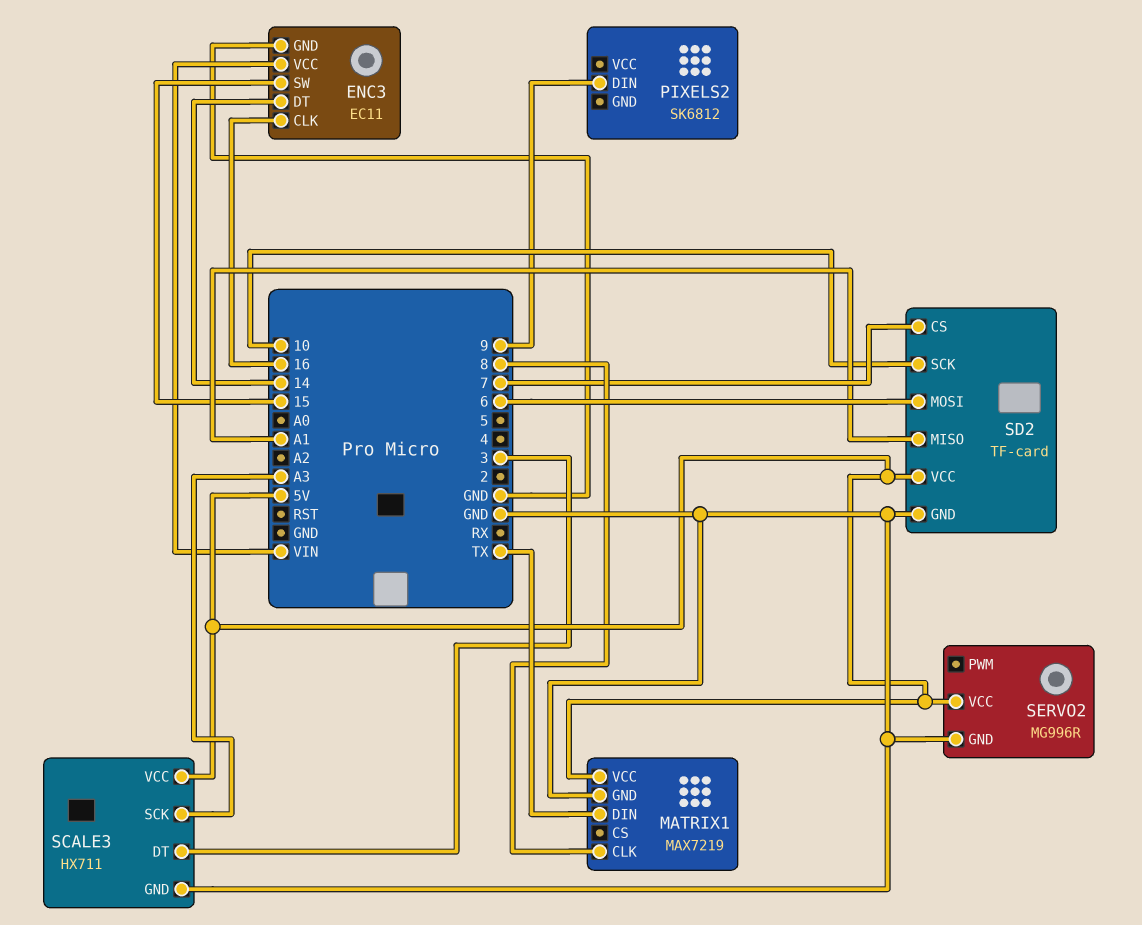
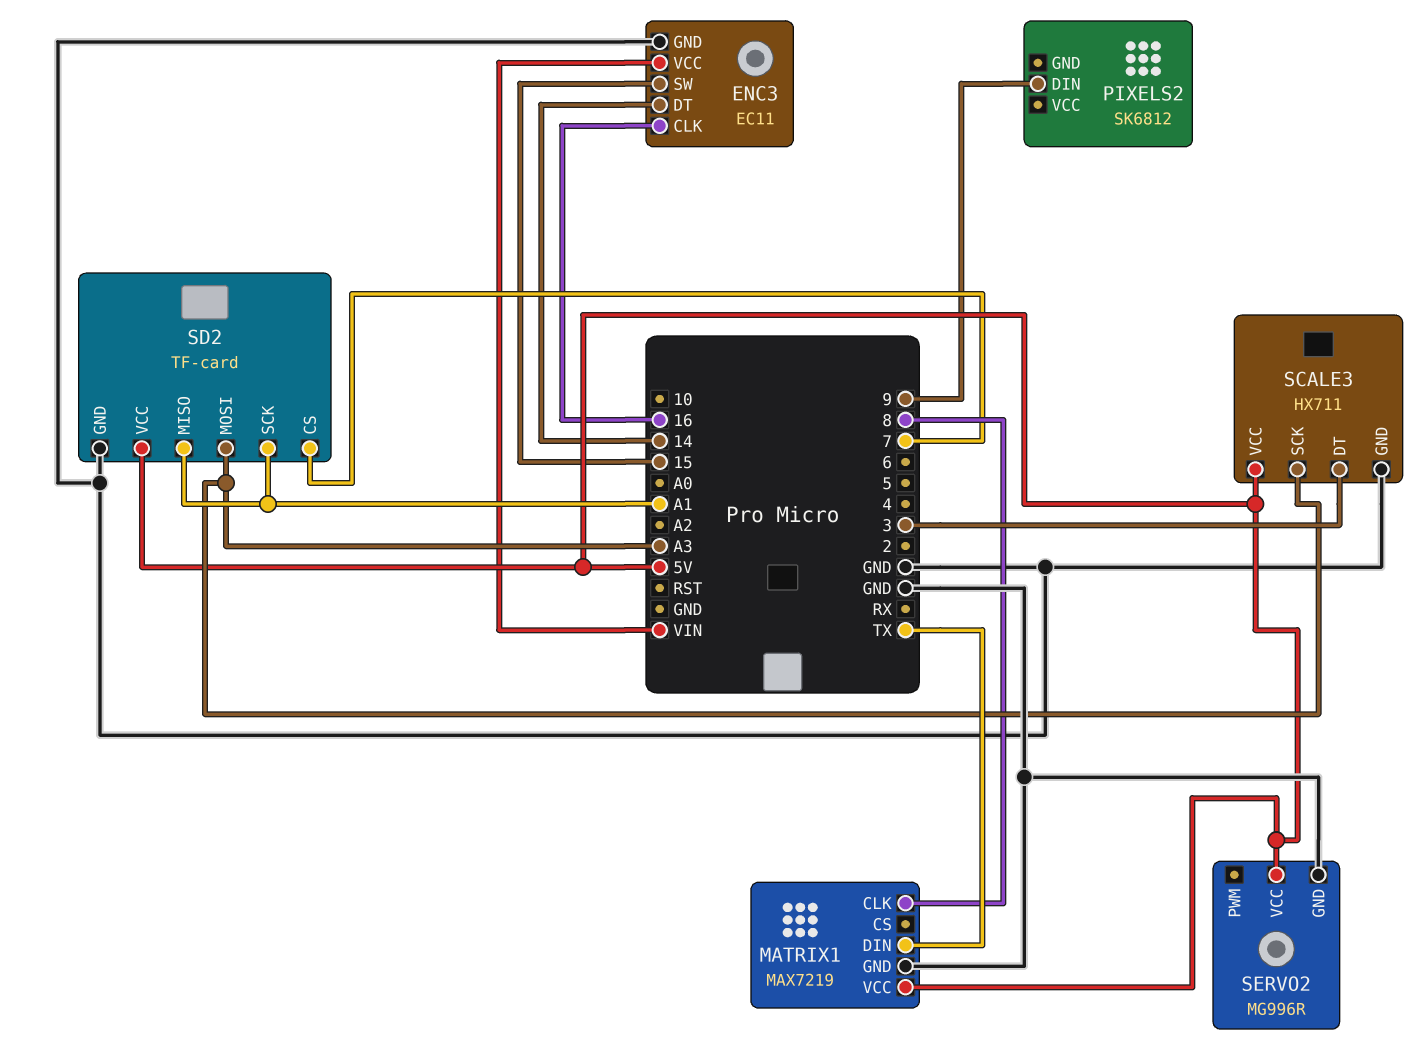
SD2 pin MOSI: 6 -> A3
SD2 pin SCK: 10 -> A1

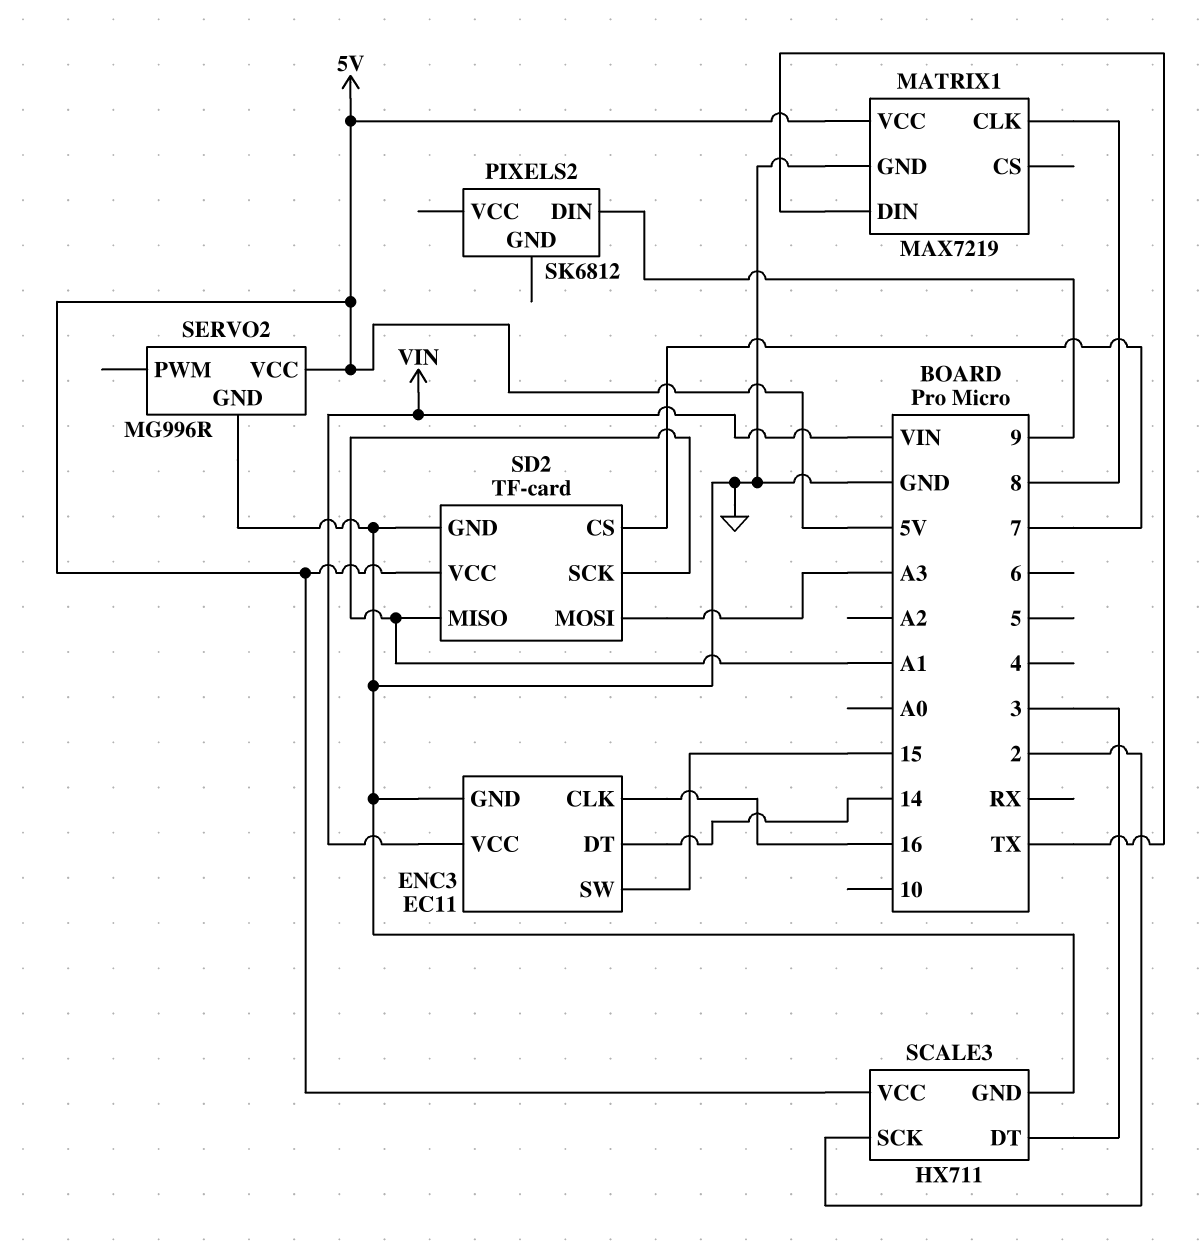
SCALE3 pin SCK: A3 -> 2

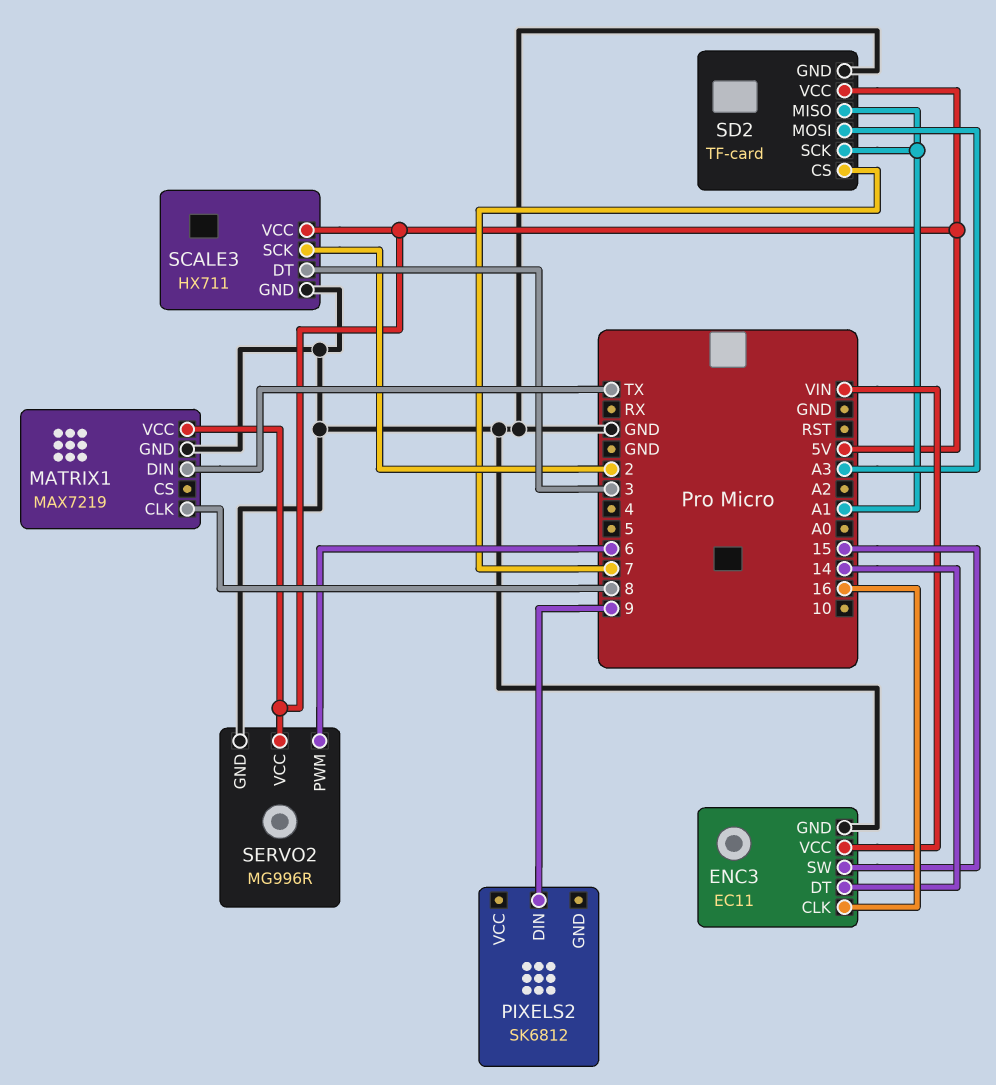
SERVO2 pin PWM: none -> 6

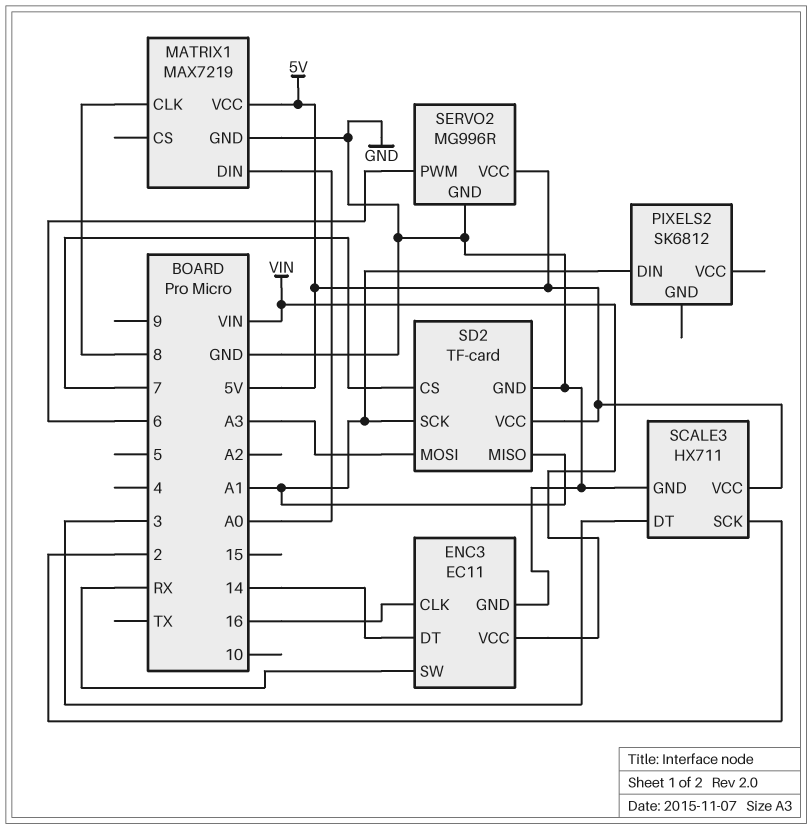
ENC3 pin SW: 15 -> RX
MATRIX1 pin DIN: TX -> A0
PIXELS2 pin DIN: 9 -> A1

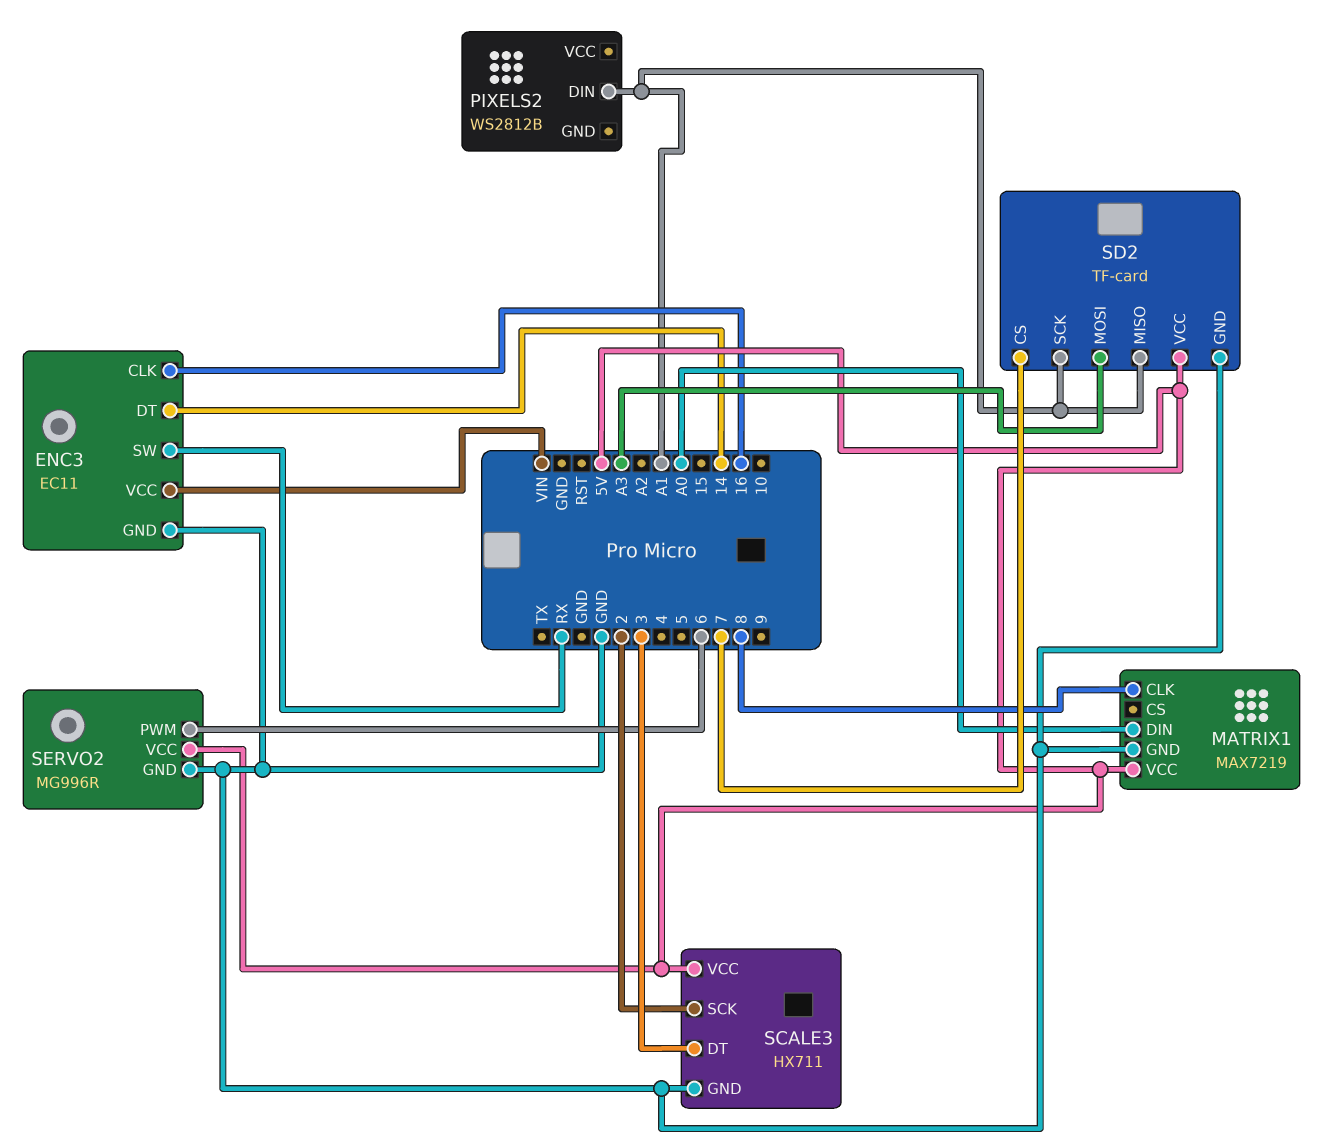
PIXELS2: SK6812 -> WS2812B

